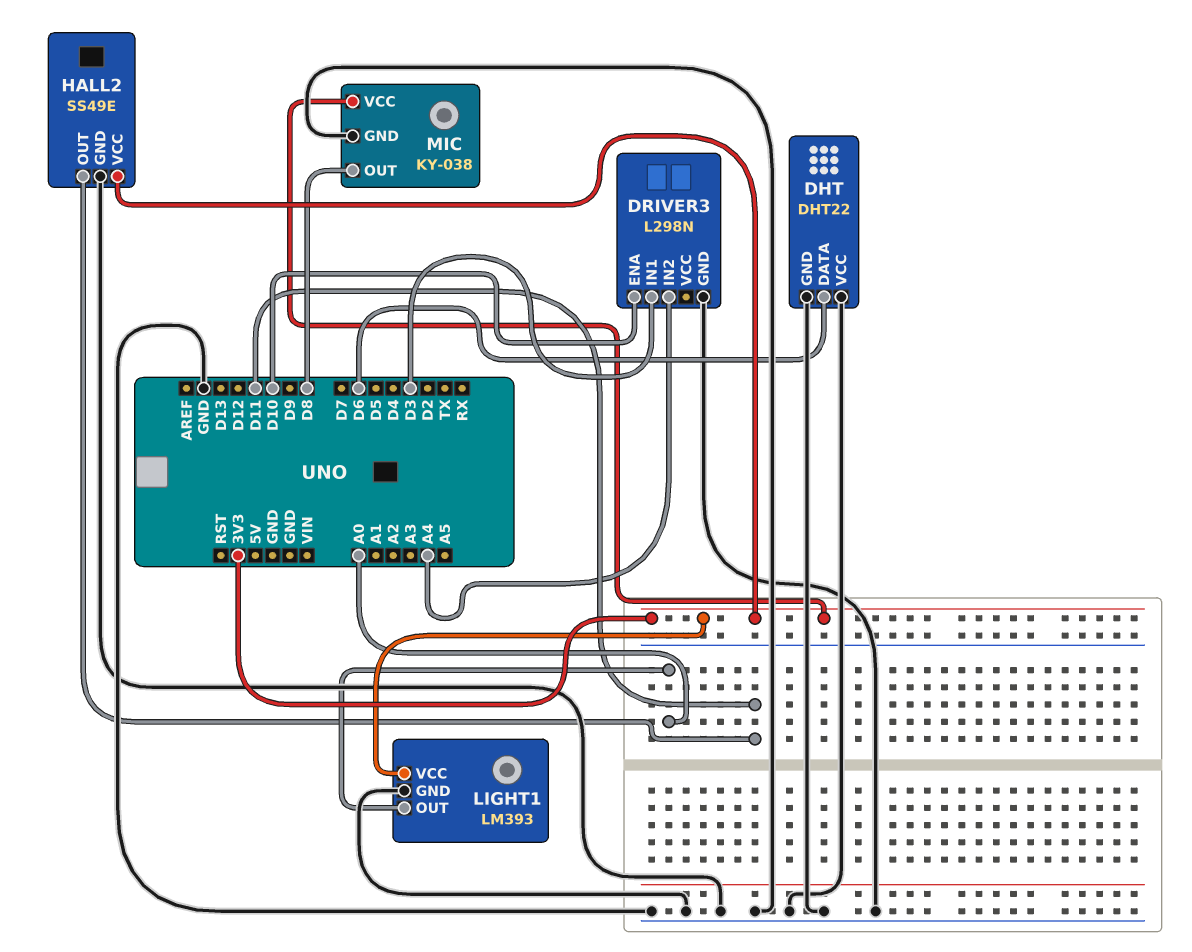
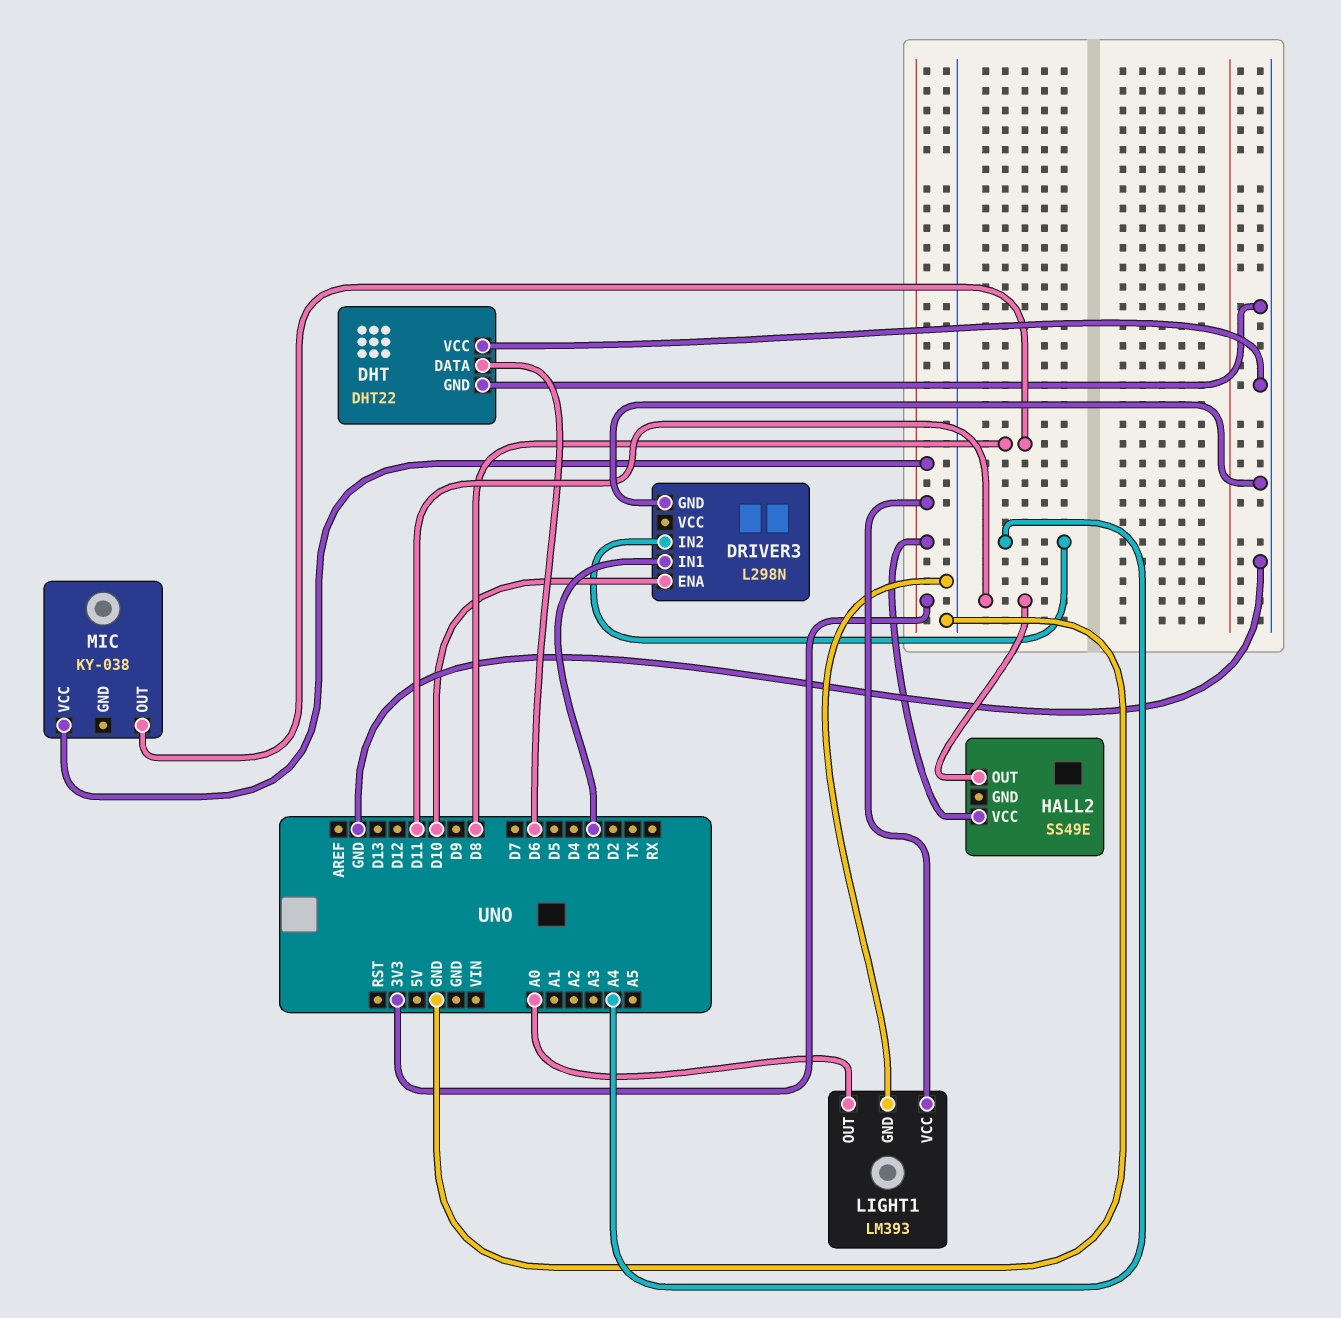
HALL2 pin GND: GND -> none
MIC pin GND: GND -> none

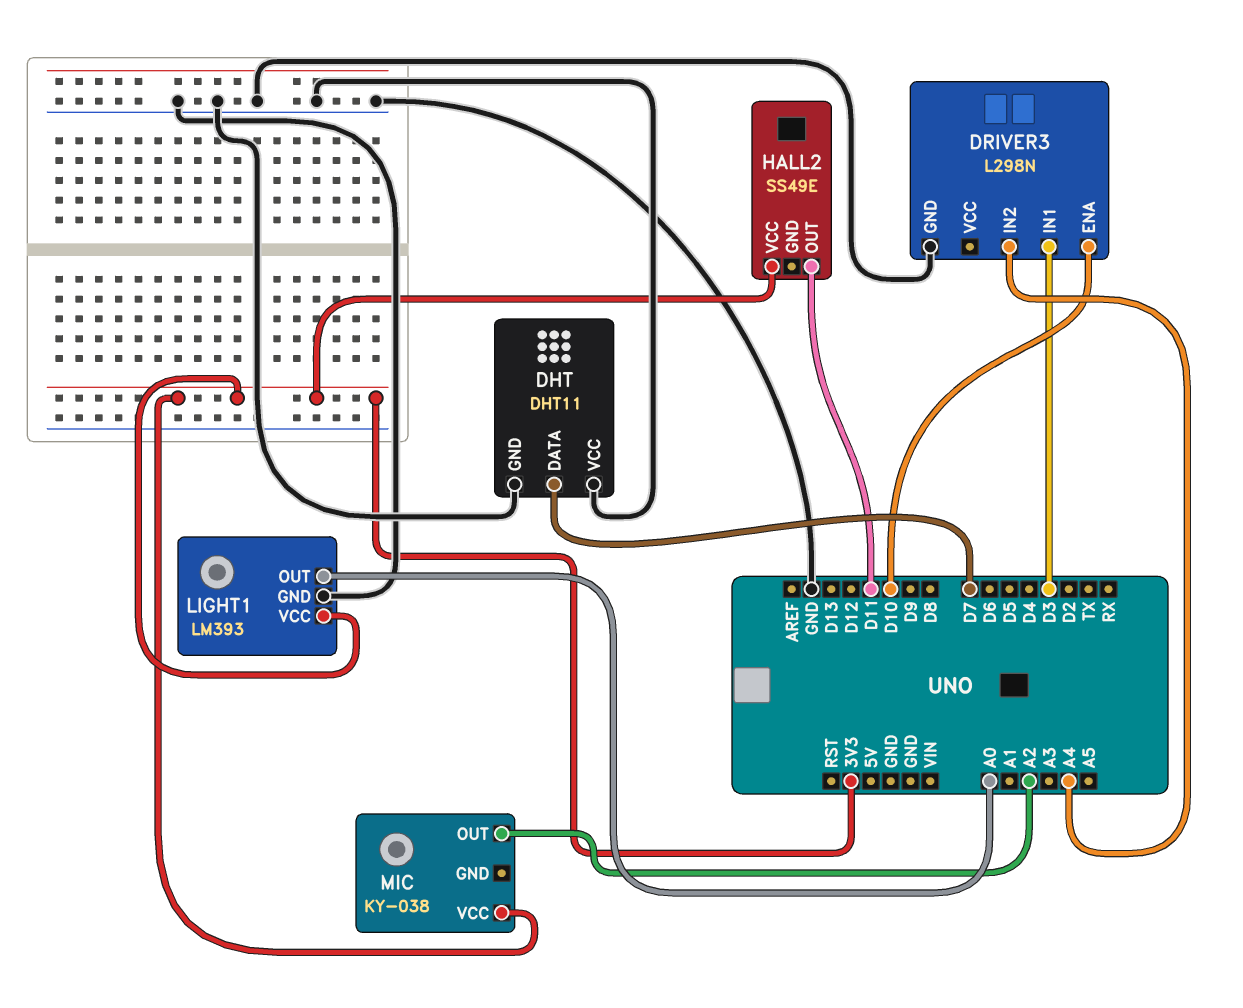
DHT: DHT22 -> DHT11
DHT pin DATA: D6 -> D7
MIC pin OUT: D8 -> A2

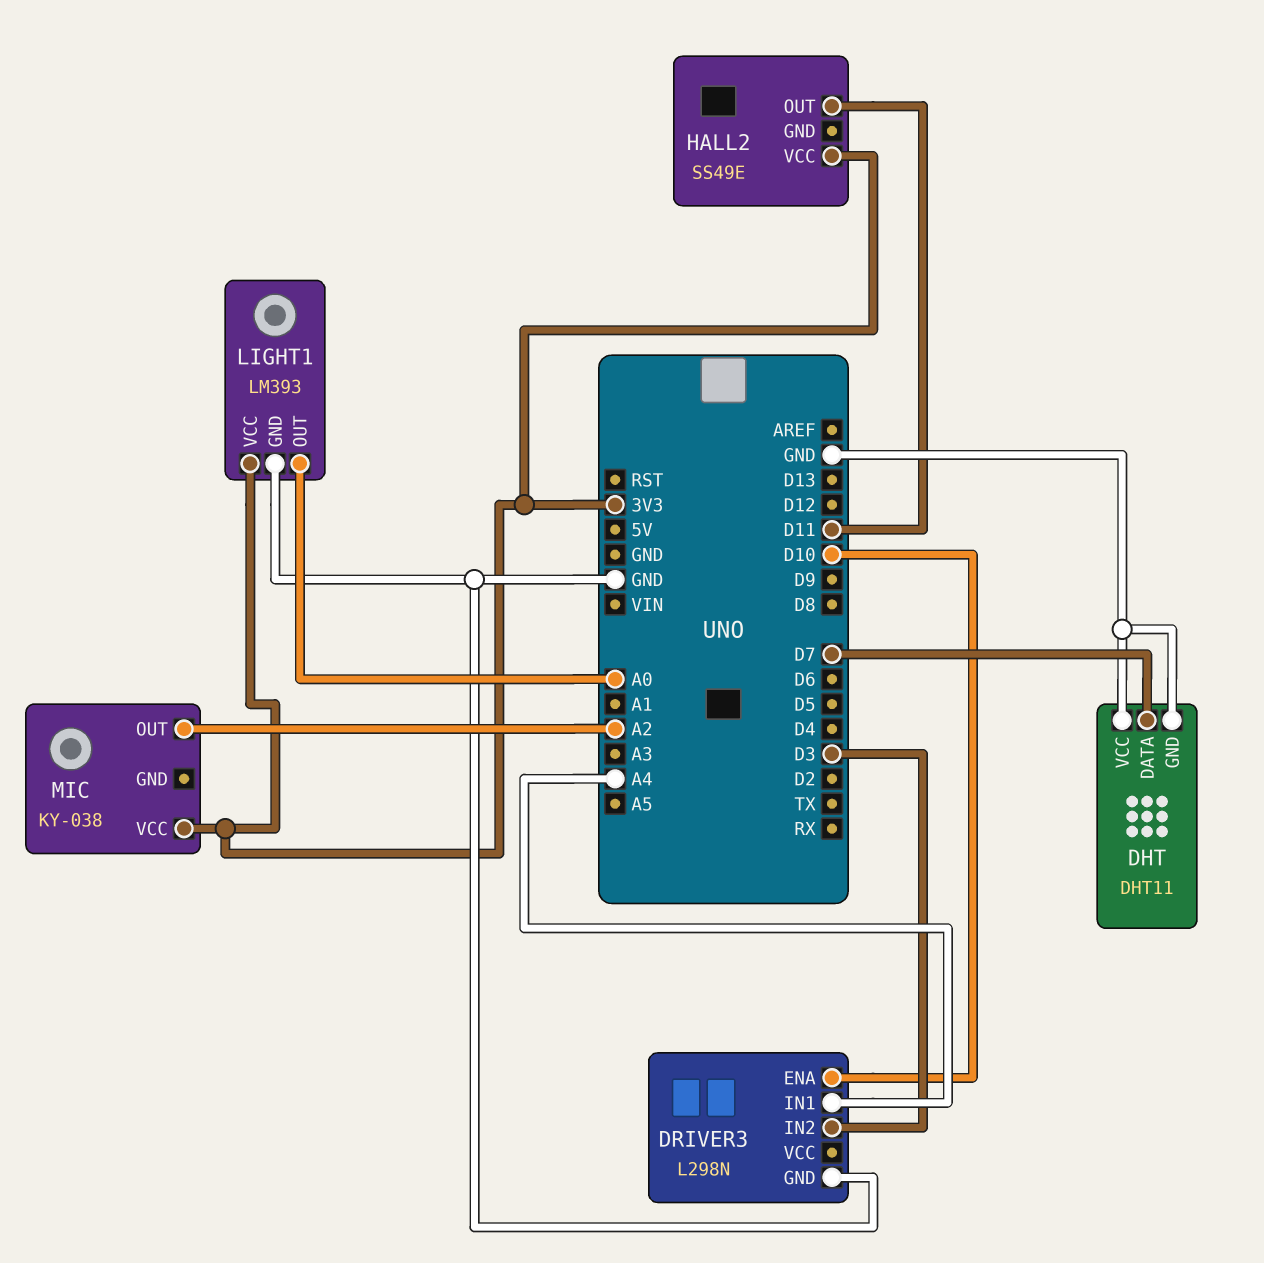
DRIVER3 pin IN1: D3 -> A4
DRIVER3 pin IN2: A4 -> D3

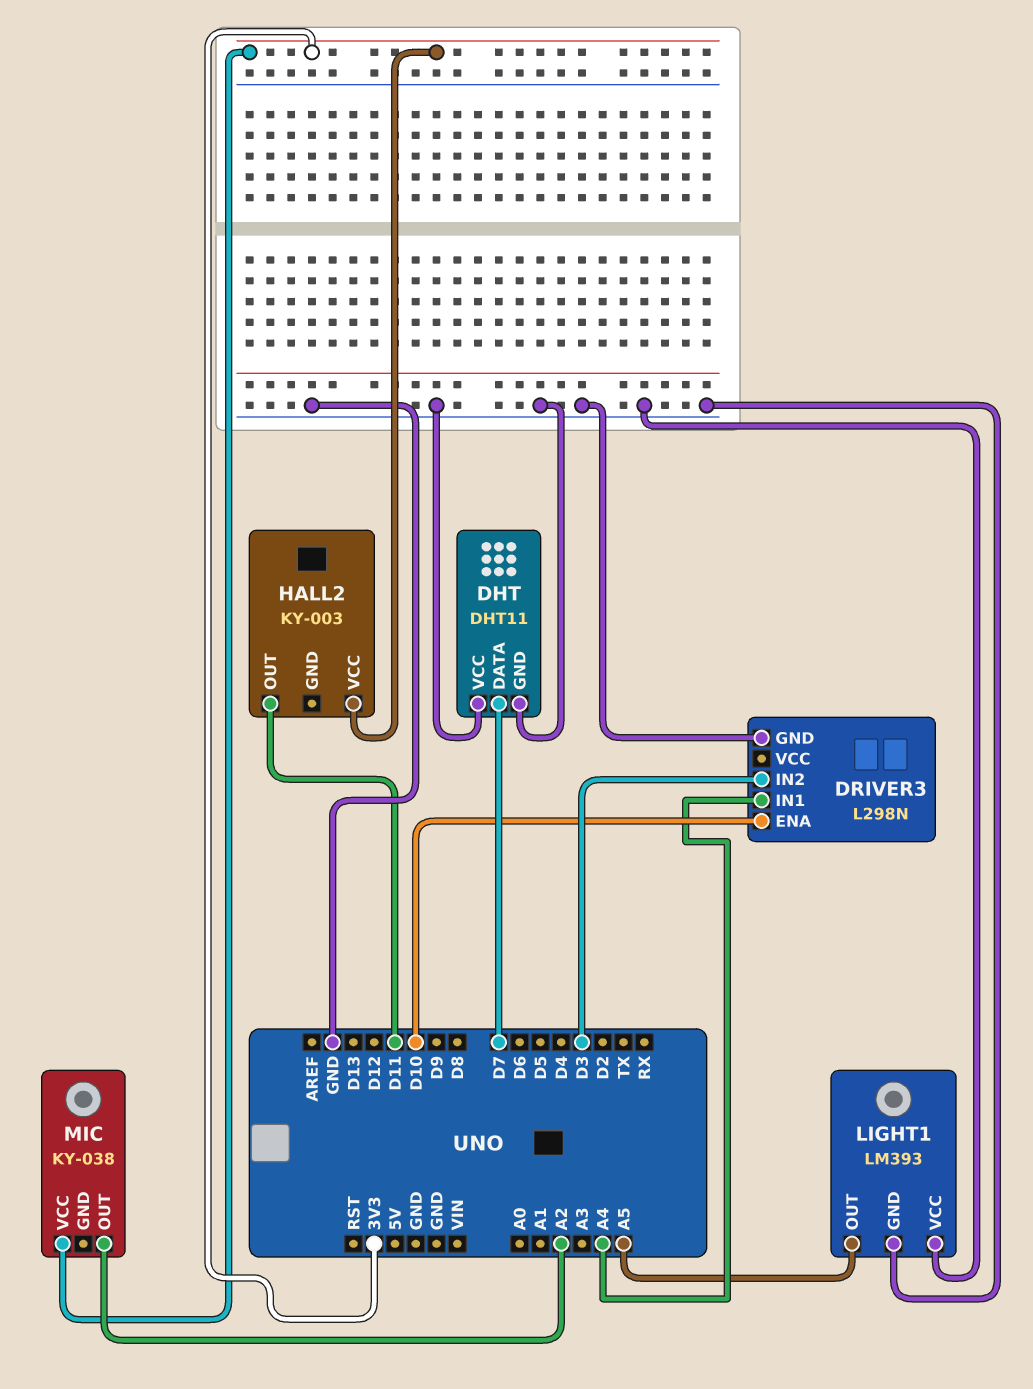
HALL2: SS49E -> KY-003
LIGHT1 pin OUT: A0 -> A5
LIGHT1 pin VCC: 3V3 -> GND

